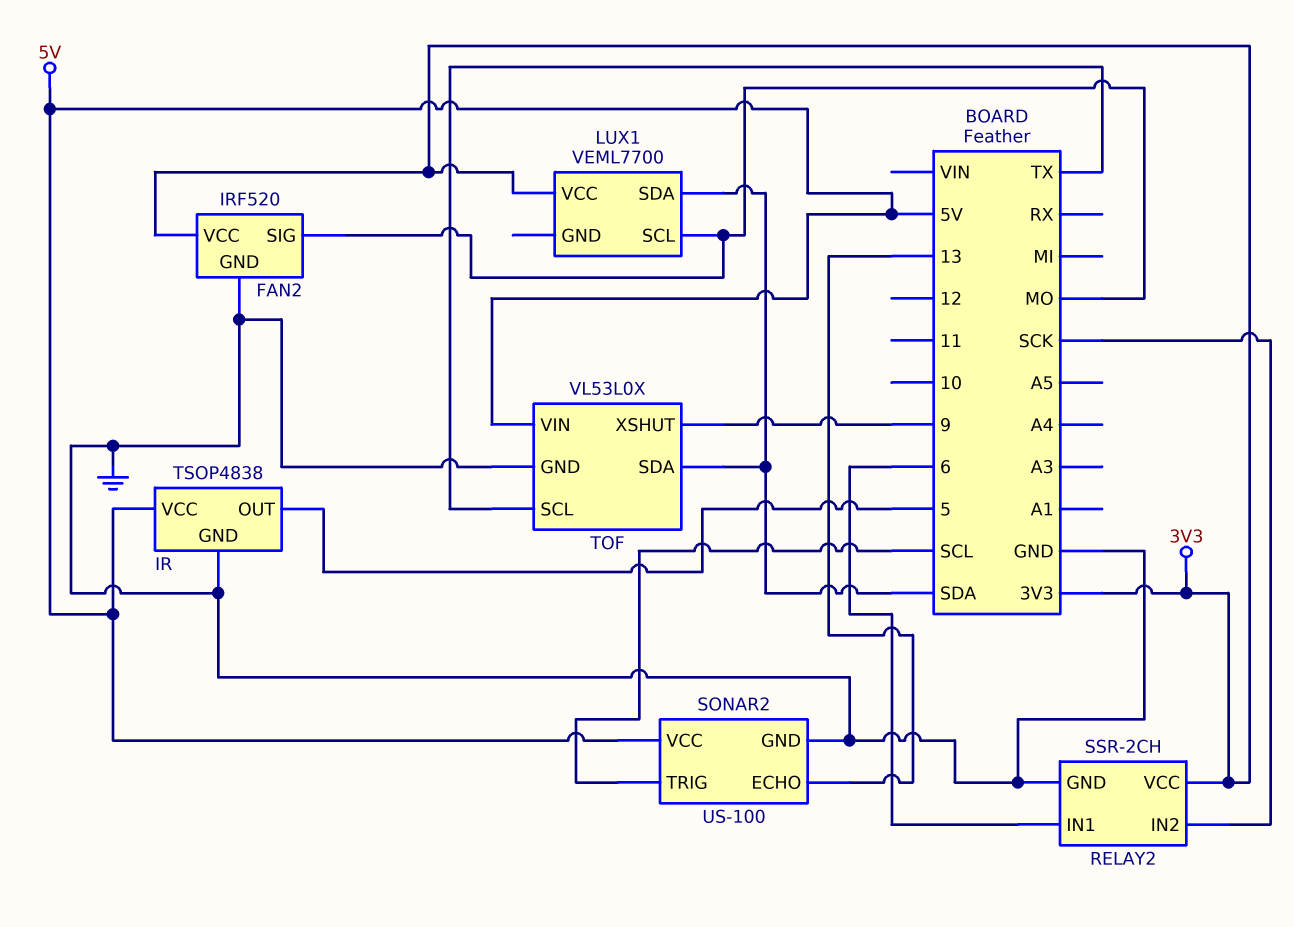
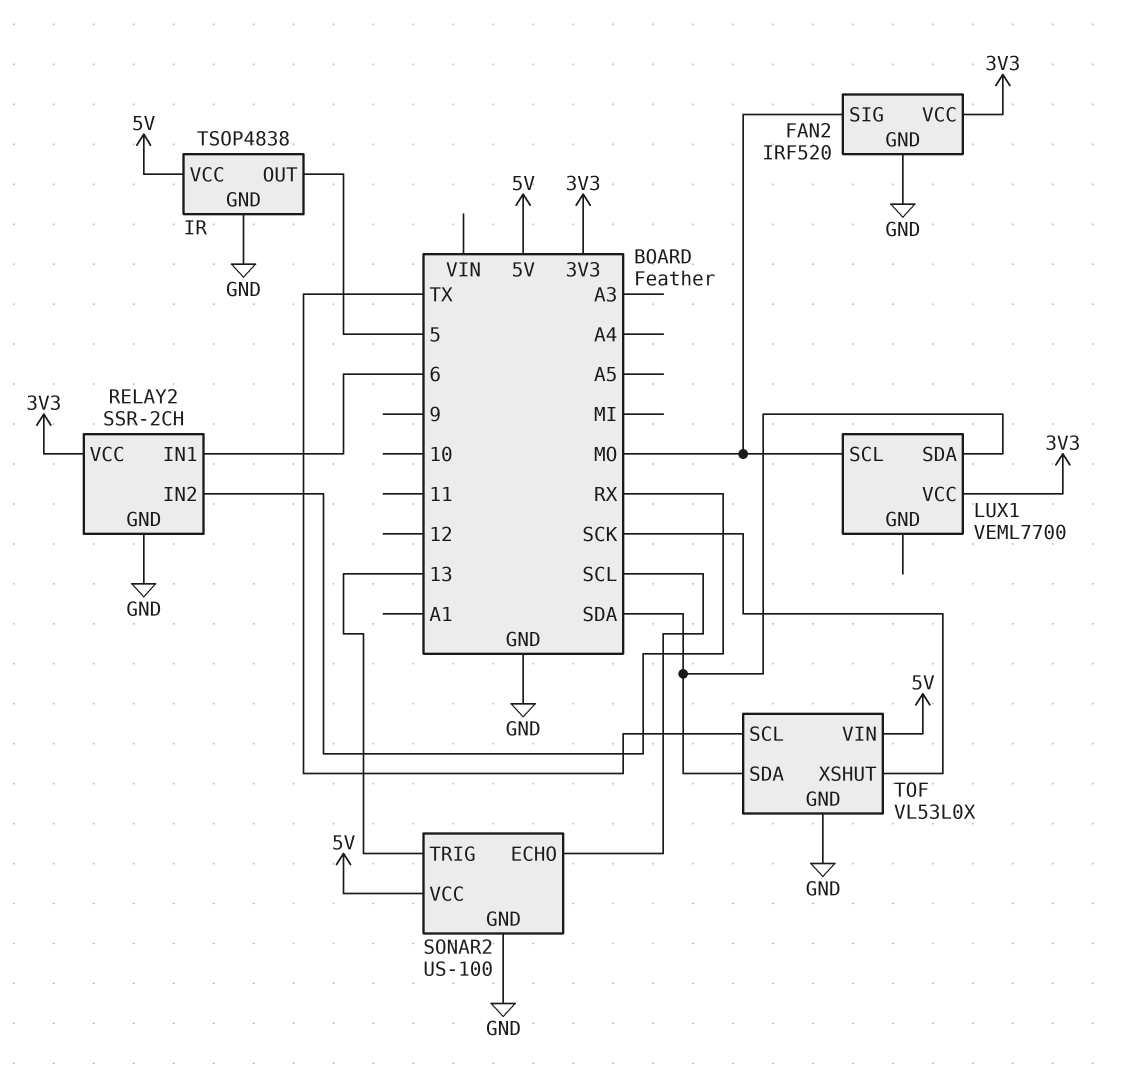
RELAY2 pin IN2: SCK -> RX
SONAR2 pin ECHO: 13 -> SCL
SONAR2 pin TRIG: SCL -> 13
TOF pin XSHUT: 9 -> SCK

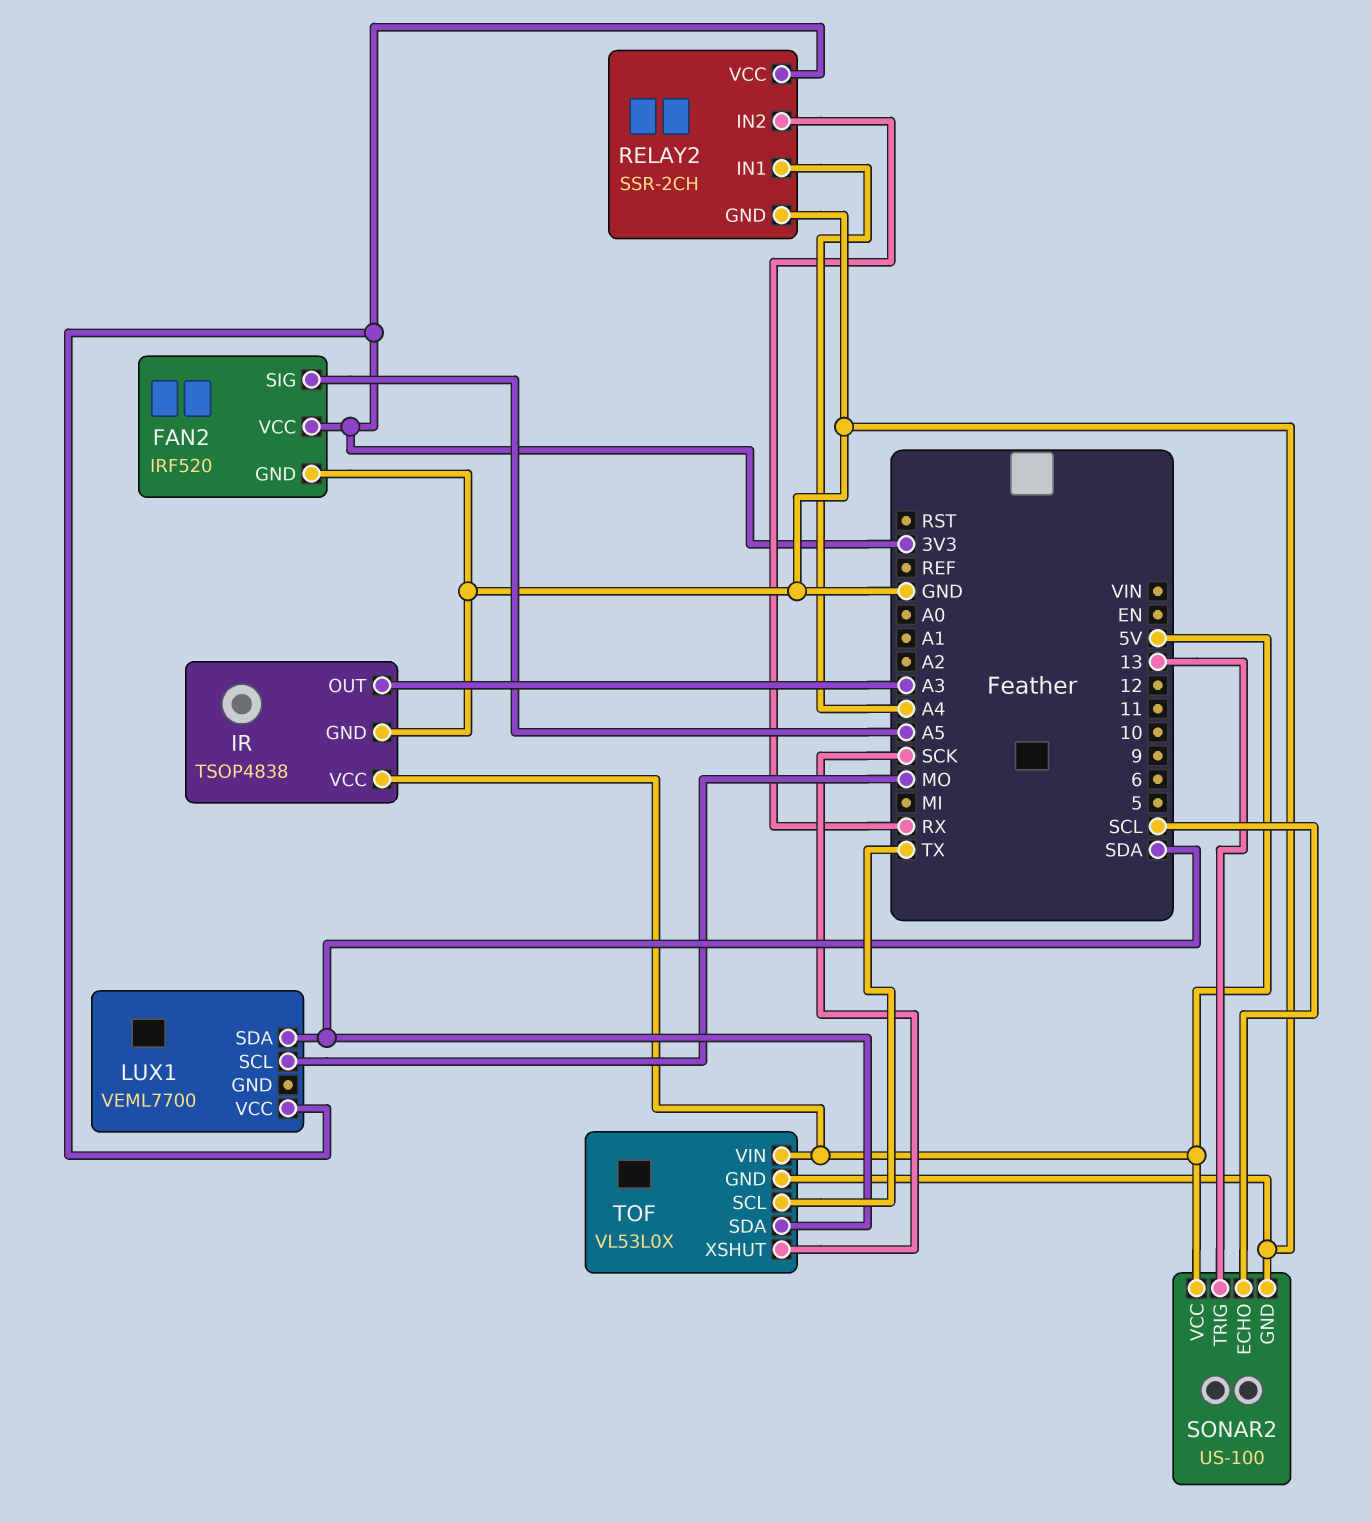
FAN2 pin SIG: MO -> A5
IR pin OUT: 5 -> A3
RELAY2 pin IN1: 6 -> A4

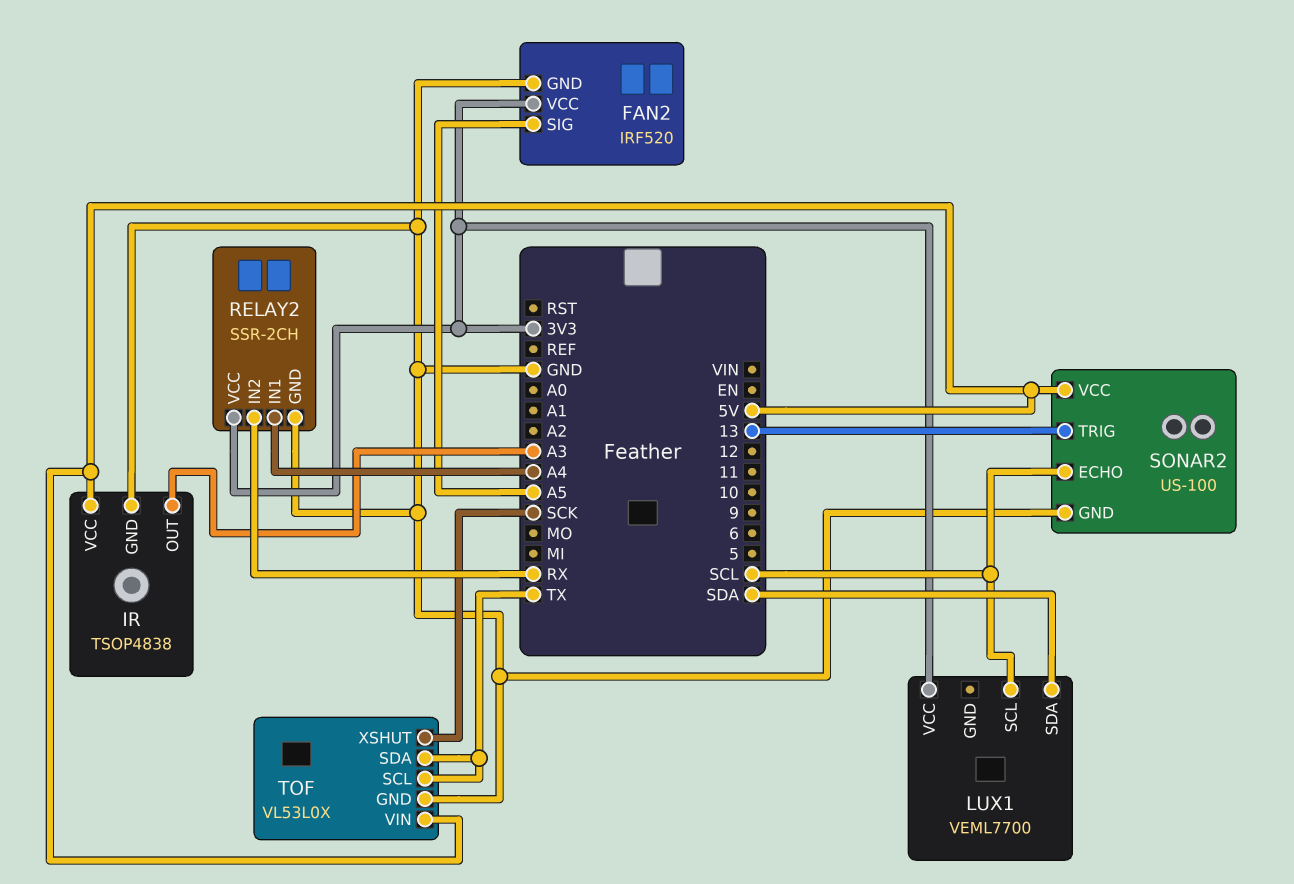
LUX1 pin SCL: MO -> SCL
TOF pin SDA: SDA -> TX

